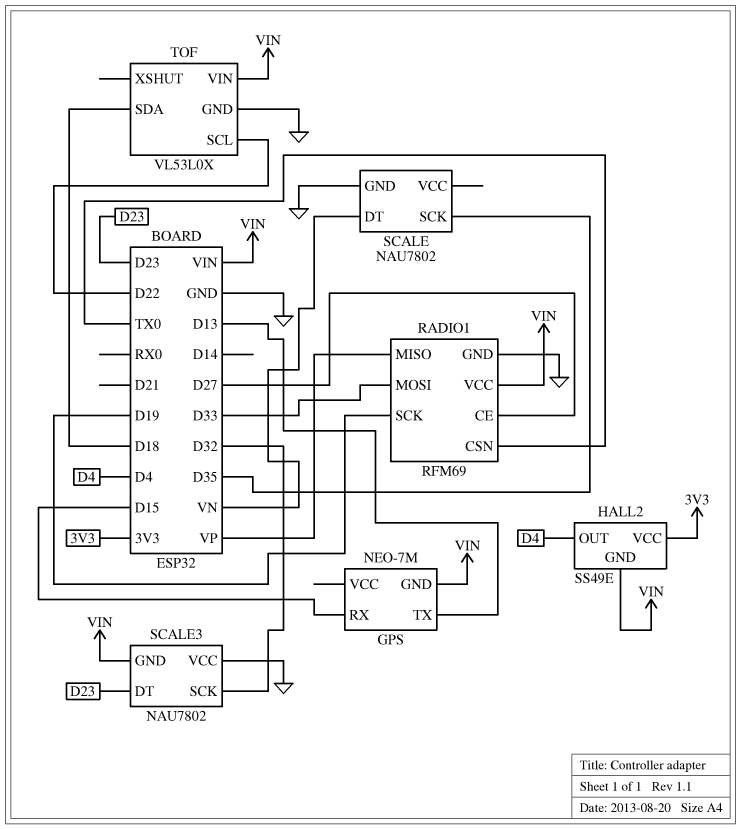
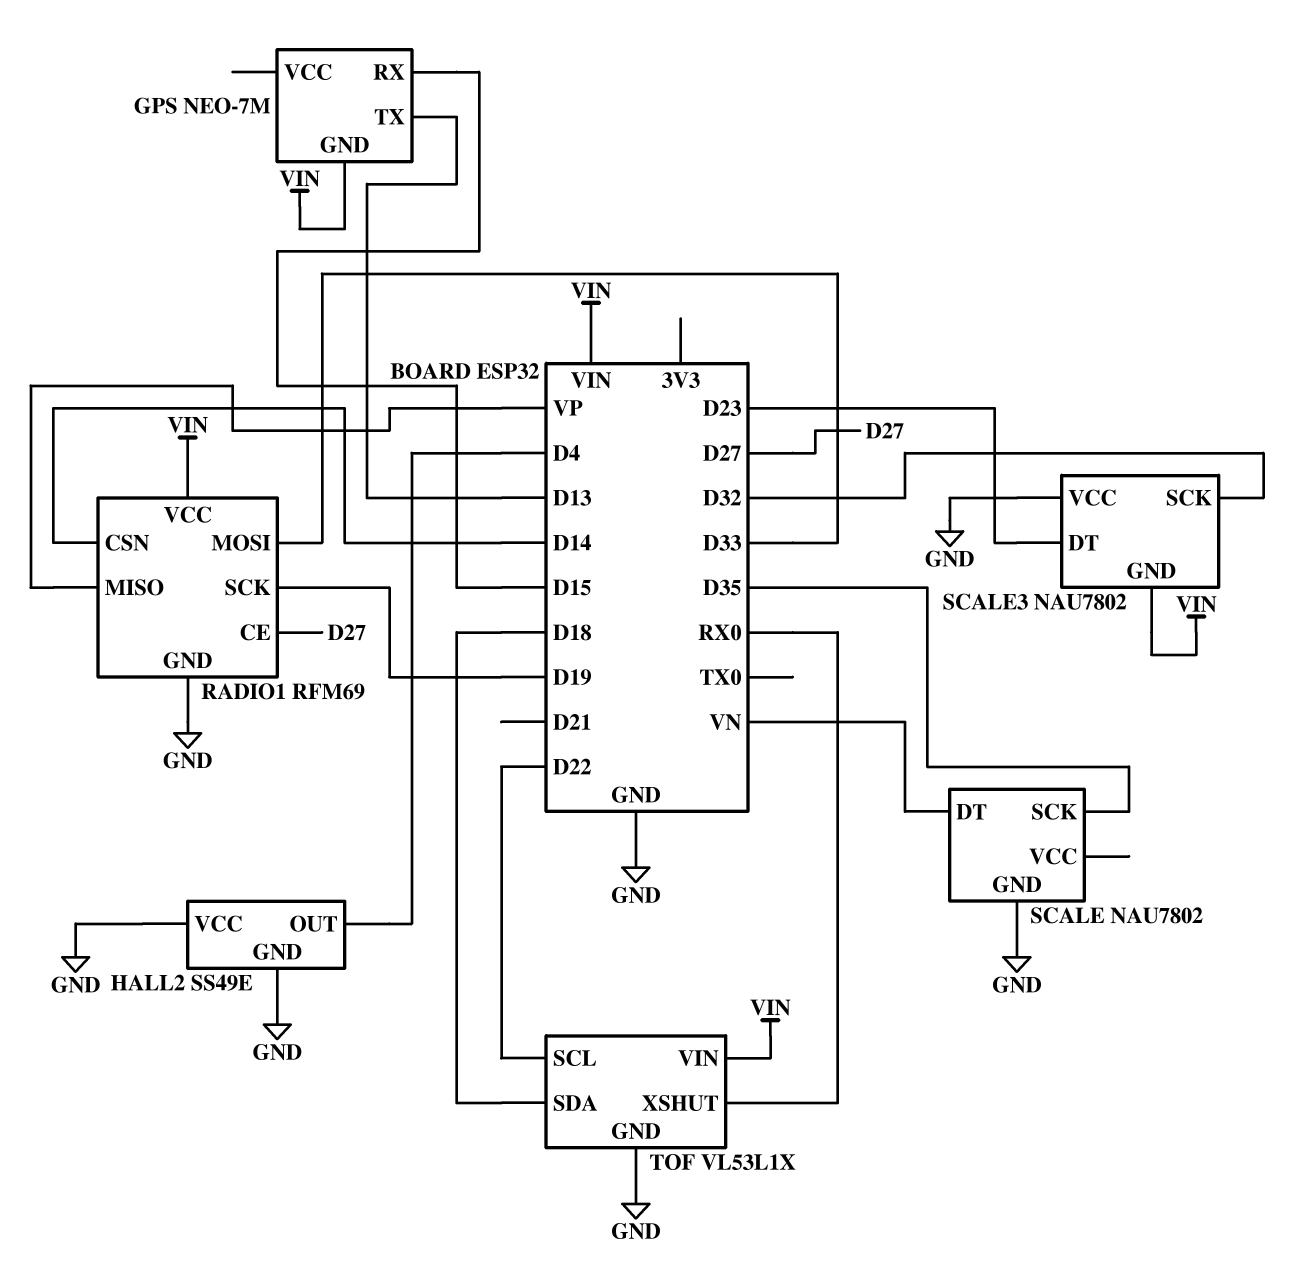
HALL2 pin GND: VIN -> GND
HALL2 pin VCC: 3V3 -> GND
RADIO1 pin CSN: TX0 -> D14
TOF: VL53L0X -> VL53L1X
TOF pin XSHUT: none -> RX0

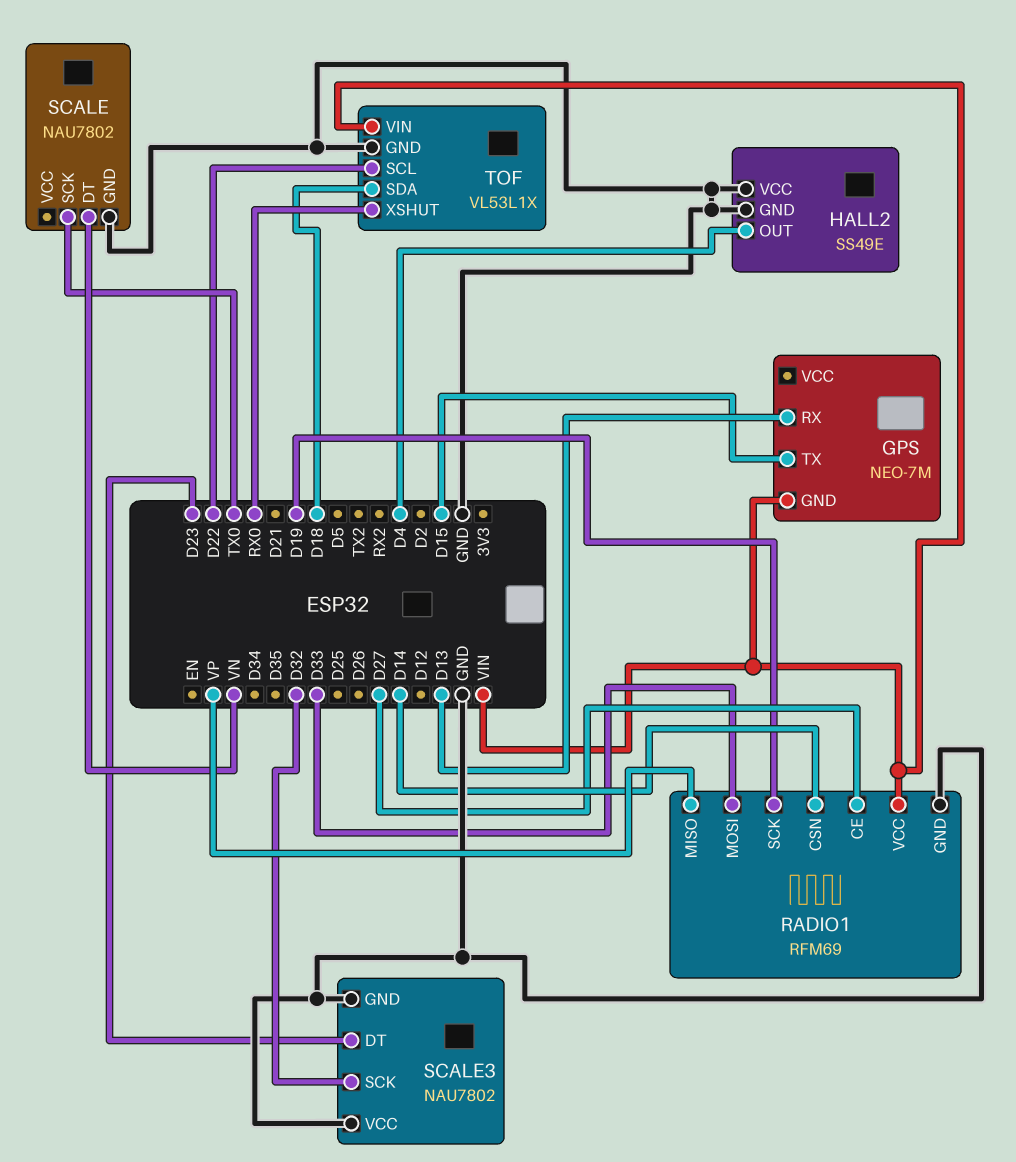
GPS pin RX: D15 -> D13
GPS pin TX: D13 -> D15
SCALE pin SCK: D35 -> TX0
SCALE3 pin GND: VIN -> GND

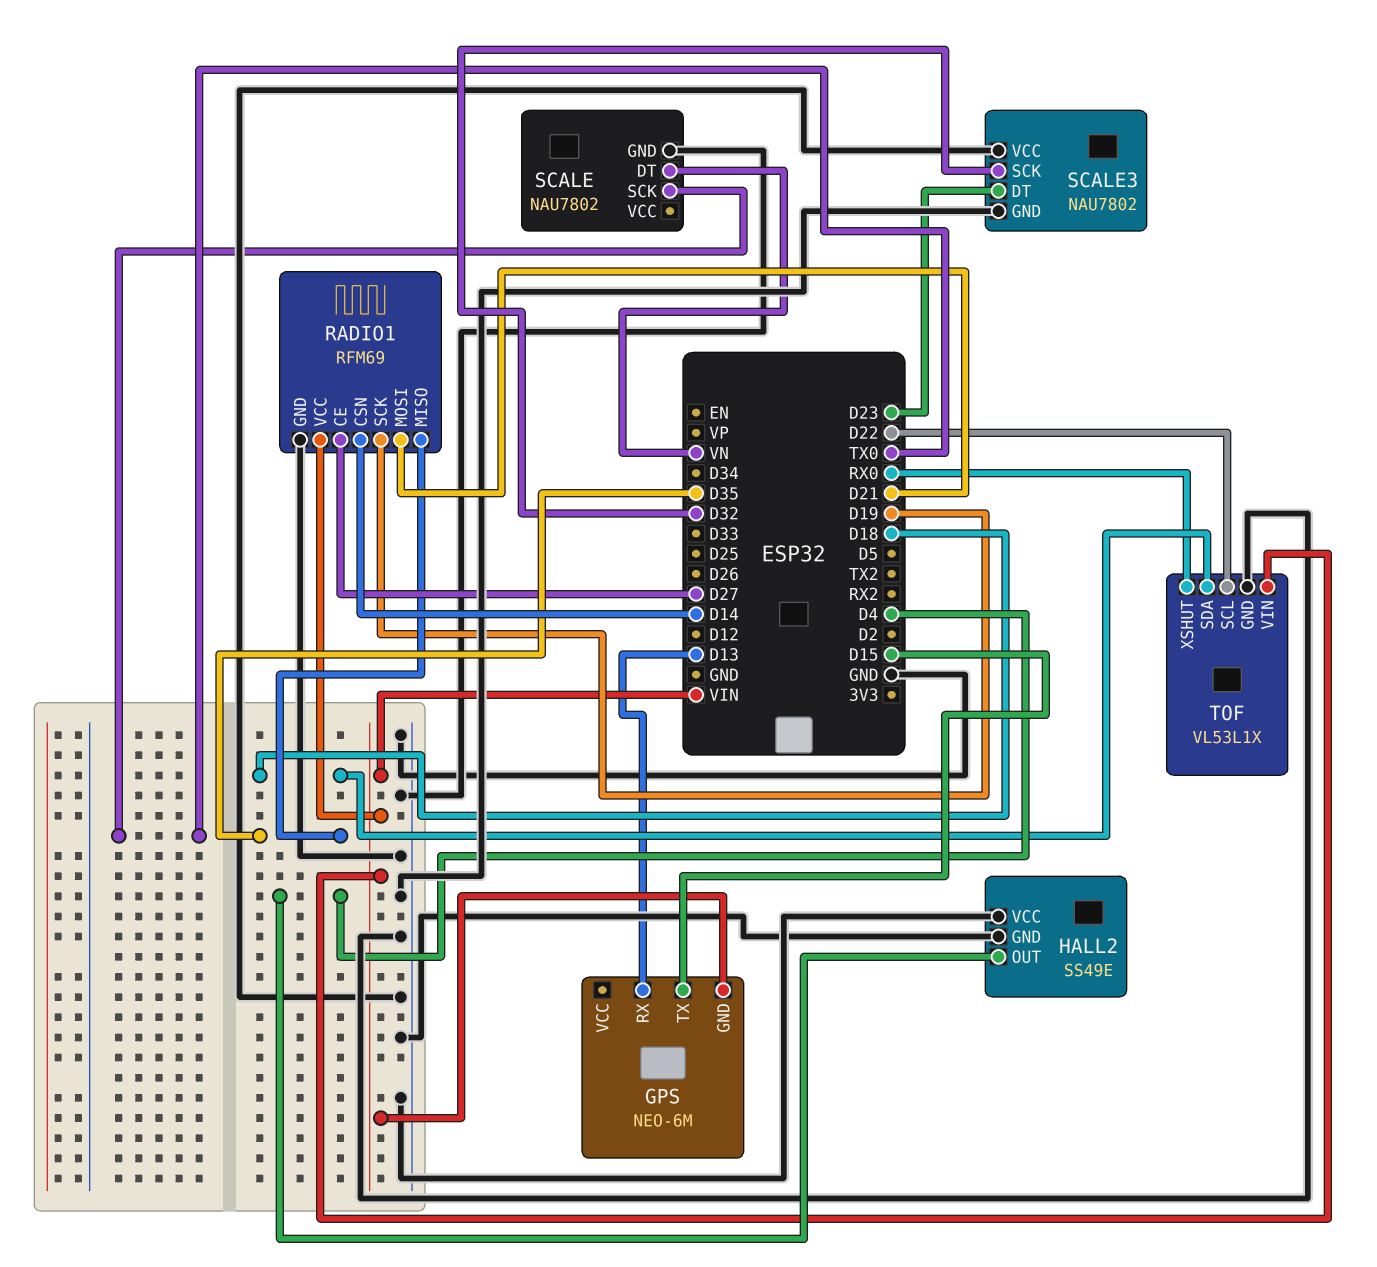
GPS: NEO-7M -> NEO-6M
RADIO1 pin MISO: VP -> D35
RADIO1 pin MOSI: D33 -> D21

